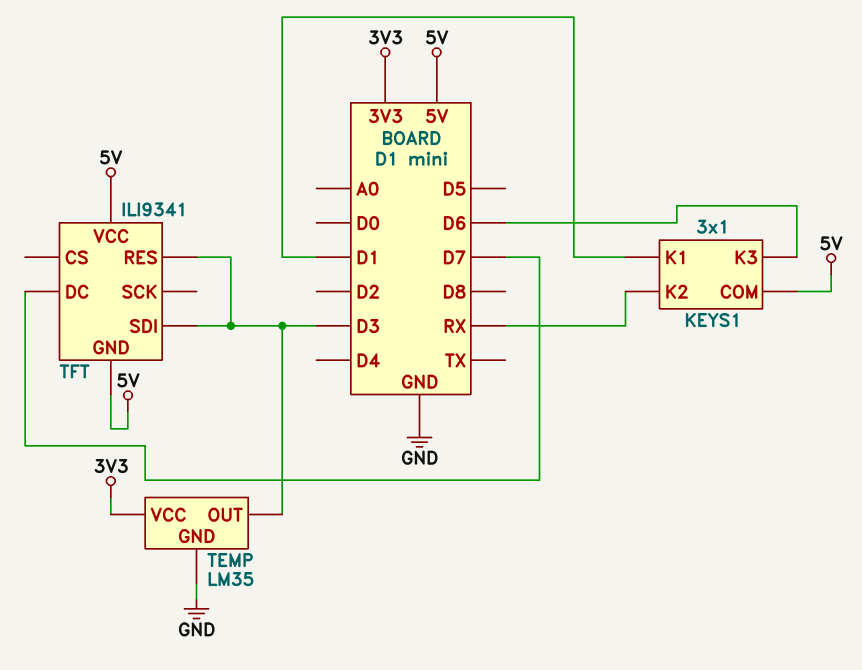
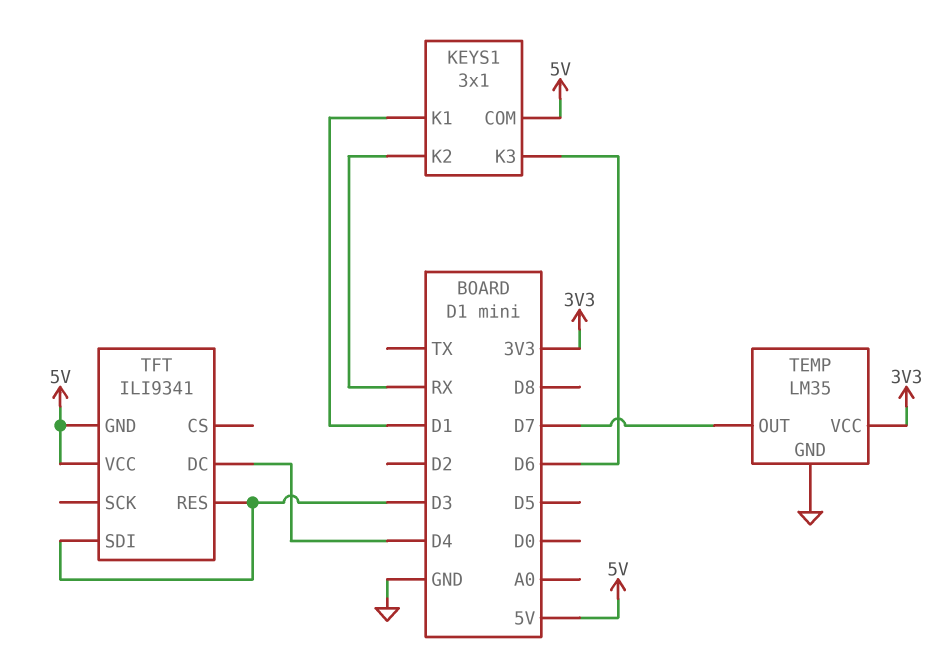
TEMP pin OUT: D3 -> D7
TFT pin DC: D7 -> D4

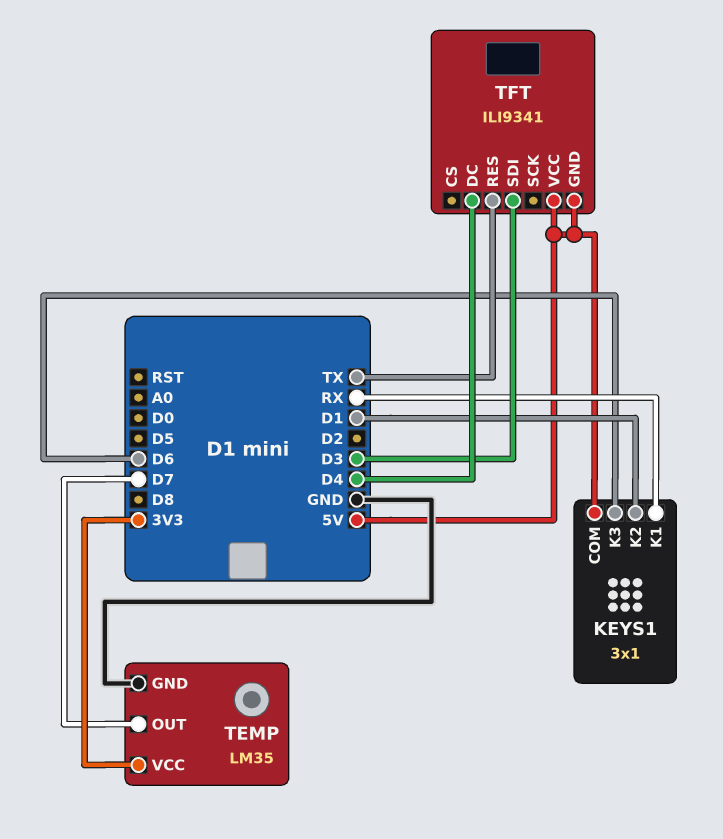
KEYS1 pin K1: D1 -> RX
KEYS1 pin K2: RX -> D1
TFT pin RES: D3 -> TX

